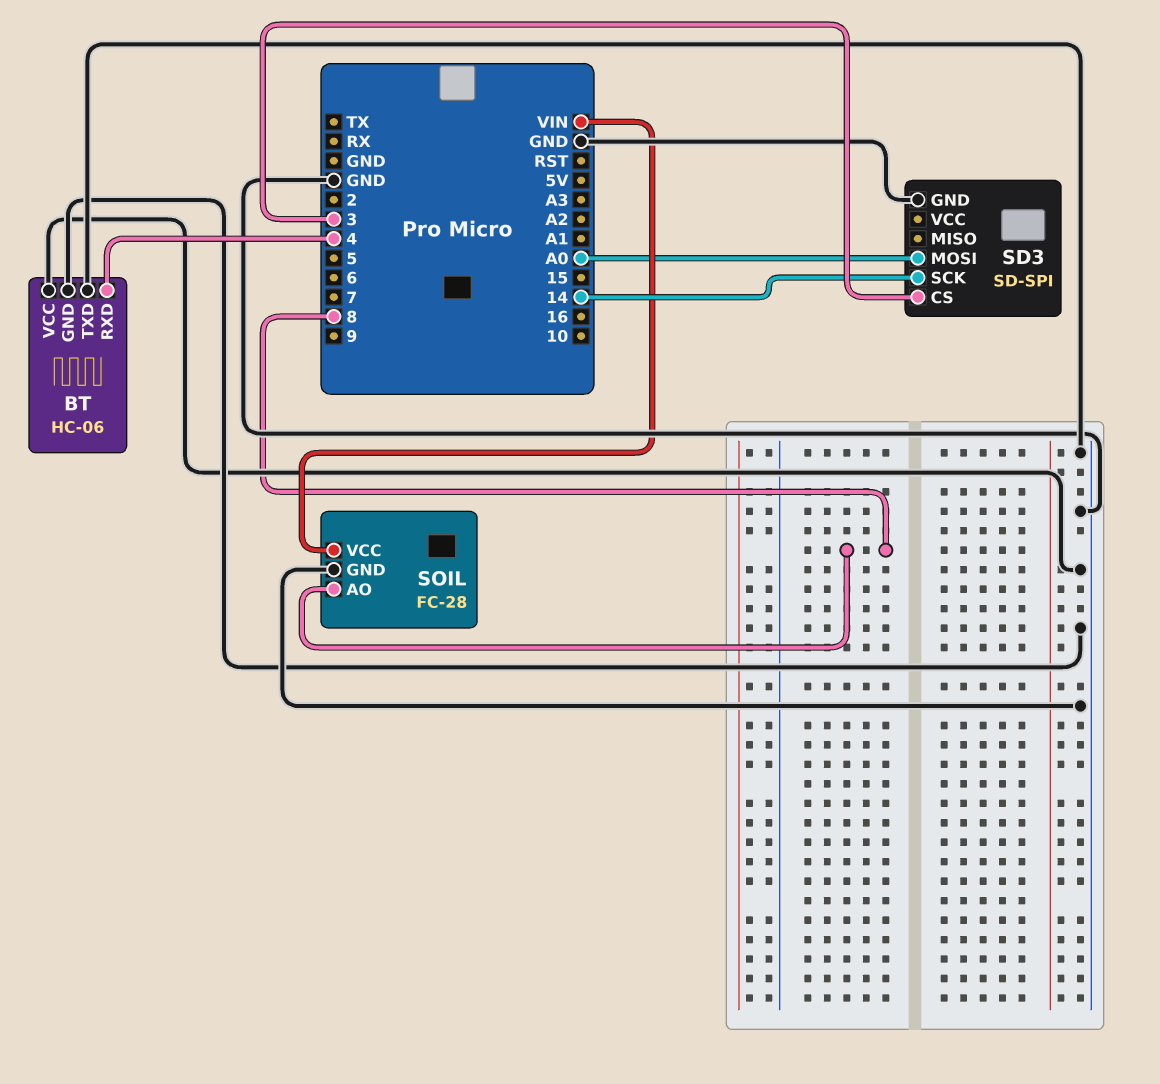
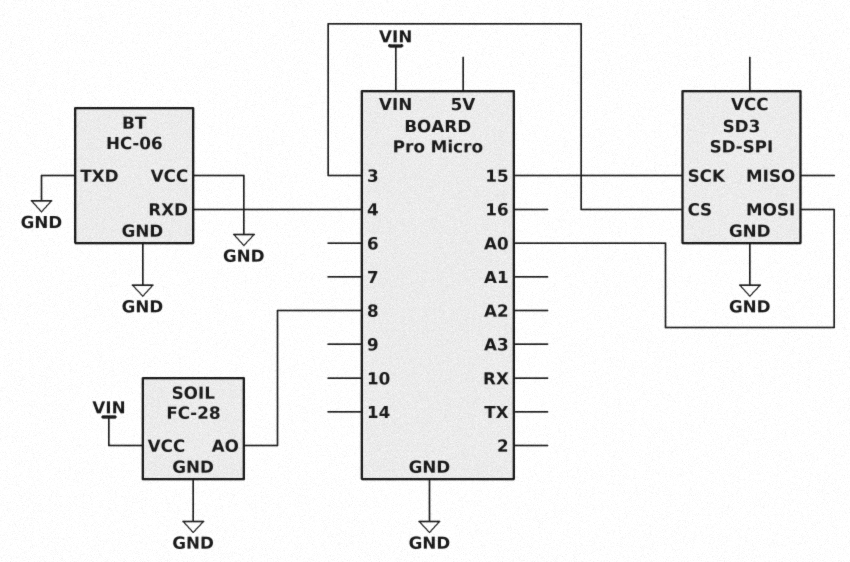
SD3 pin SCK: 14 -> 15

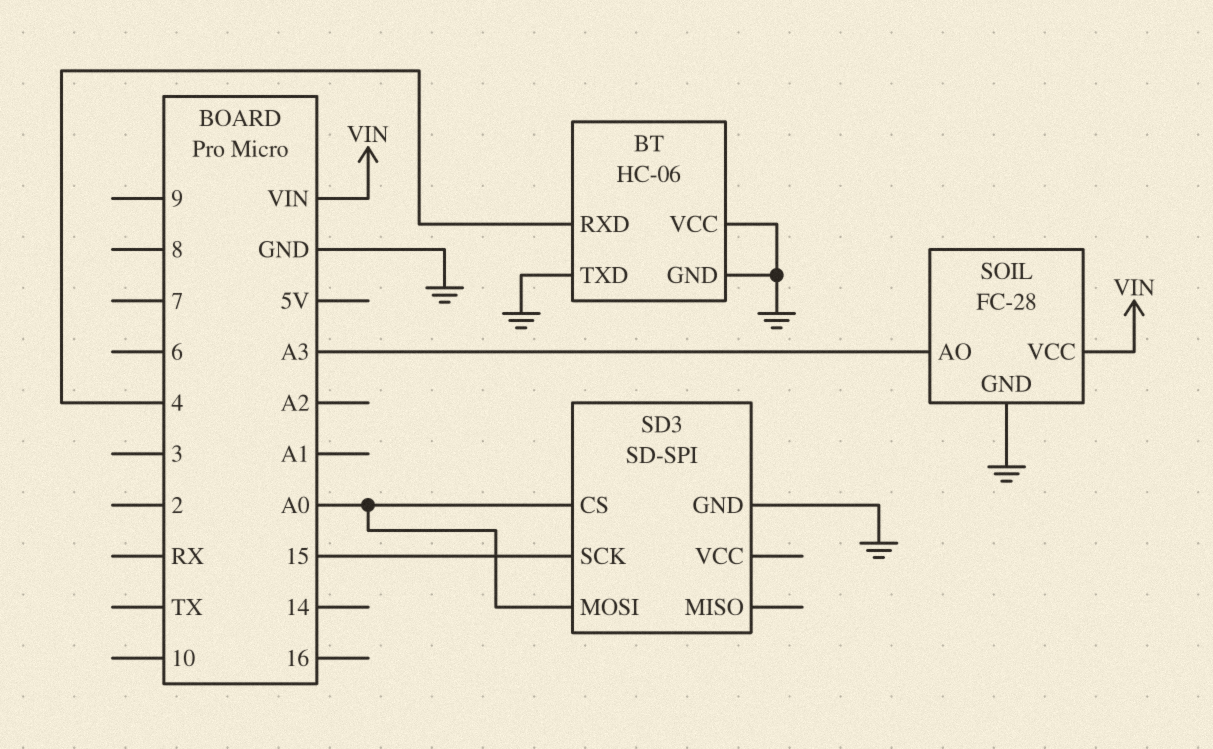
SD3 pin CS: 3 -> A0
SOIL pin AO: 8 -> A3

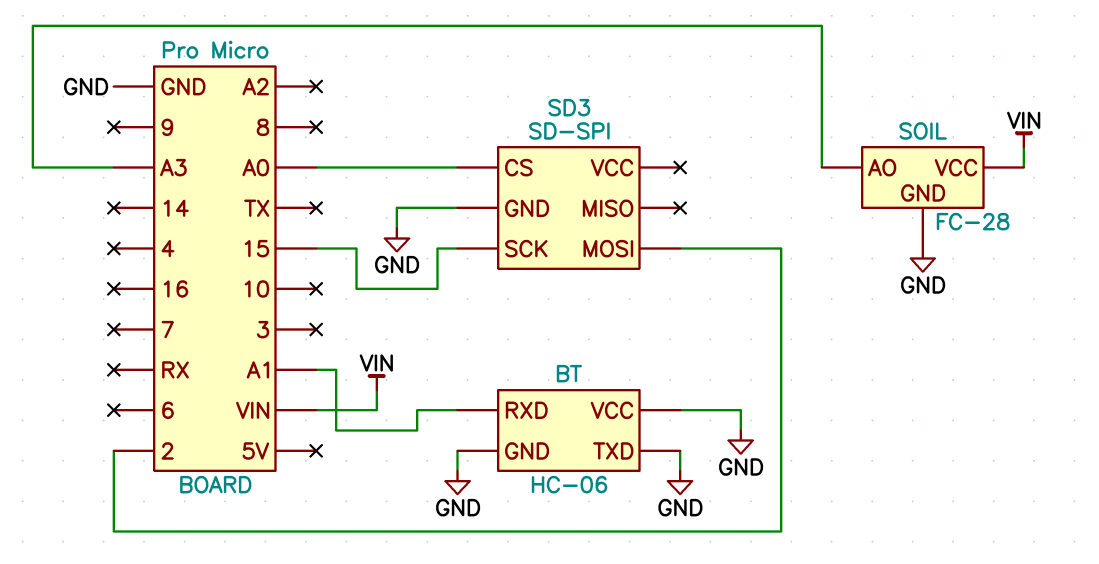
BT pin RXD: 4 -> A1
SD3 pin MOSI: A0 -> 2

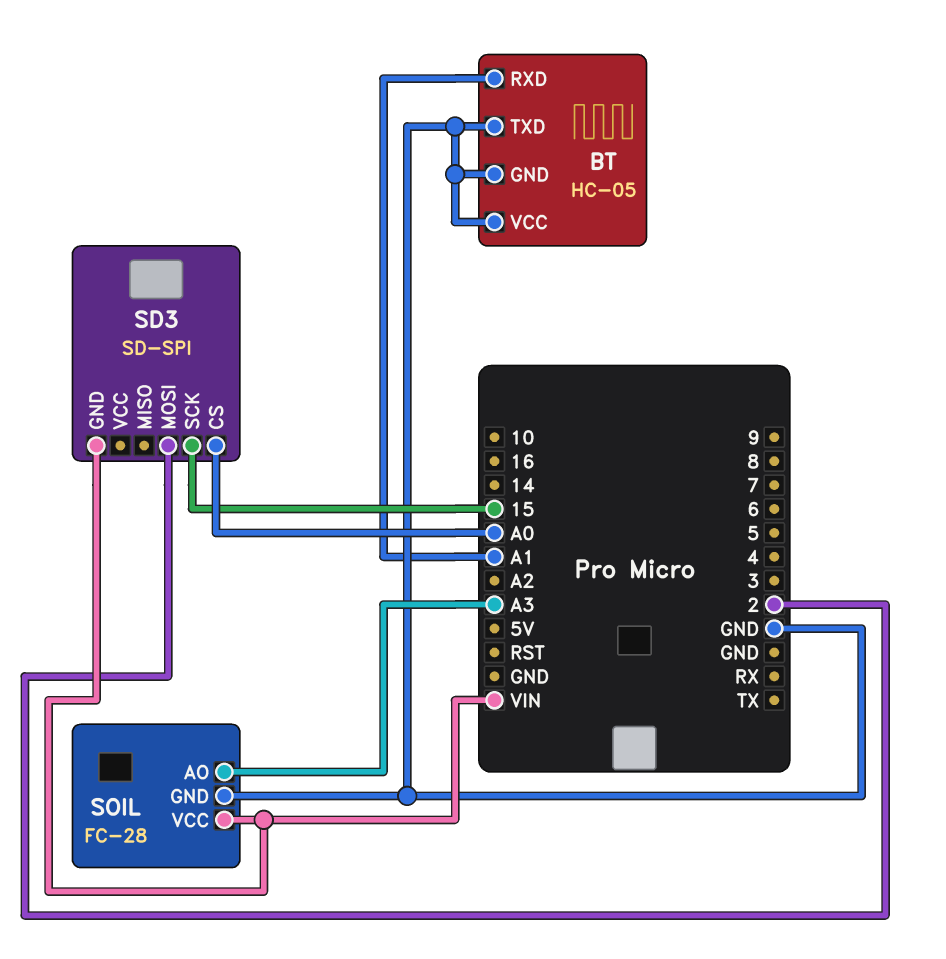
BT: HC-06 -> HC-05
SD3 pin GND: GND -> VIN

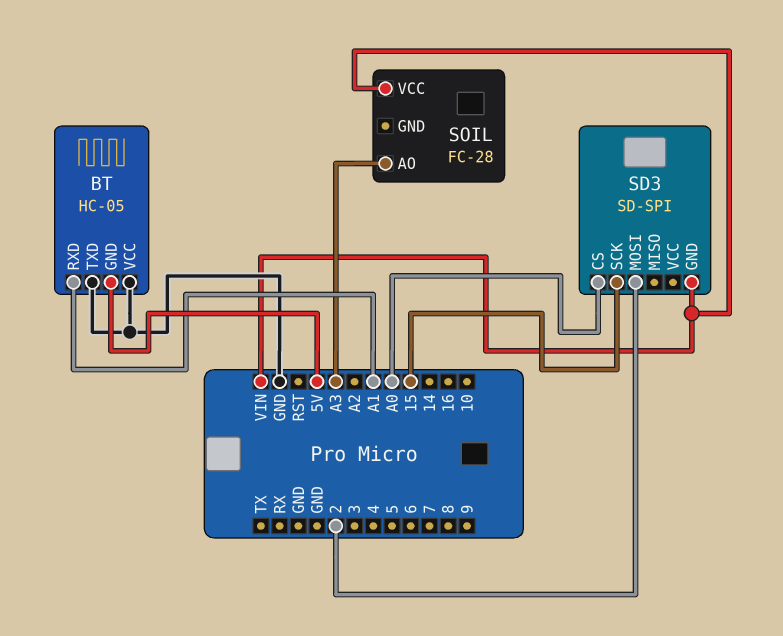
BT pin GND: GND -> 5V
SOIL pin GND: GND -> none

